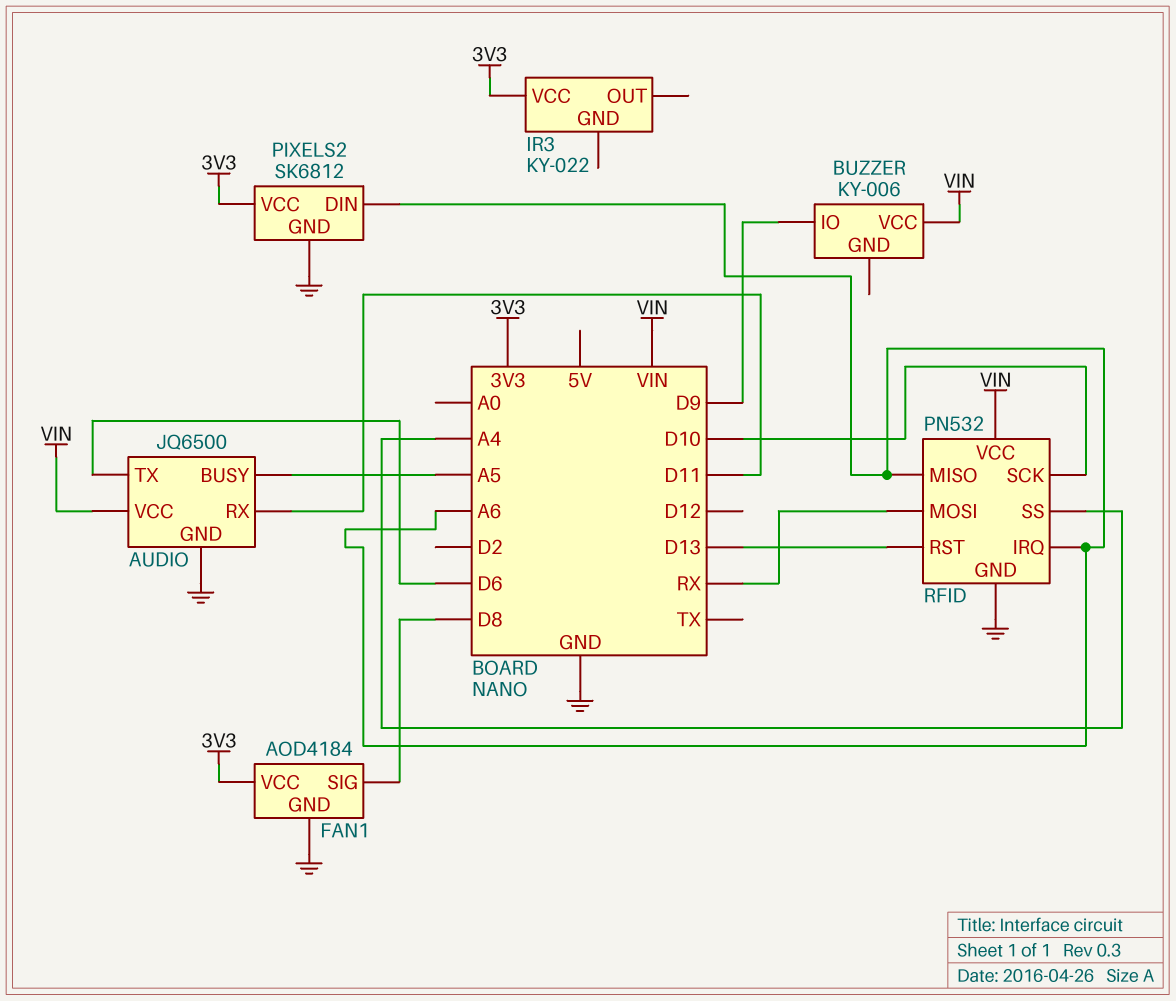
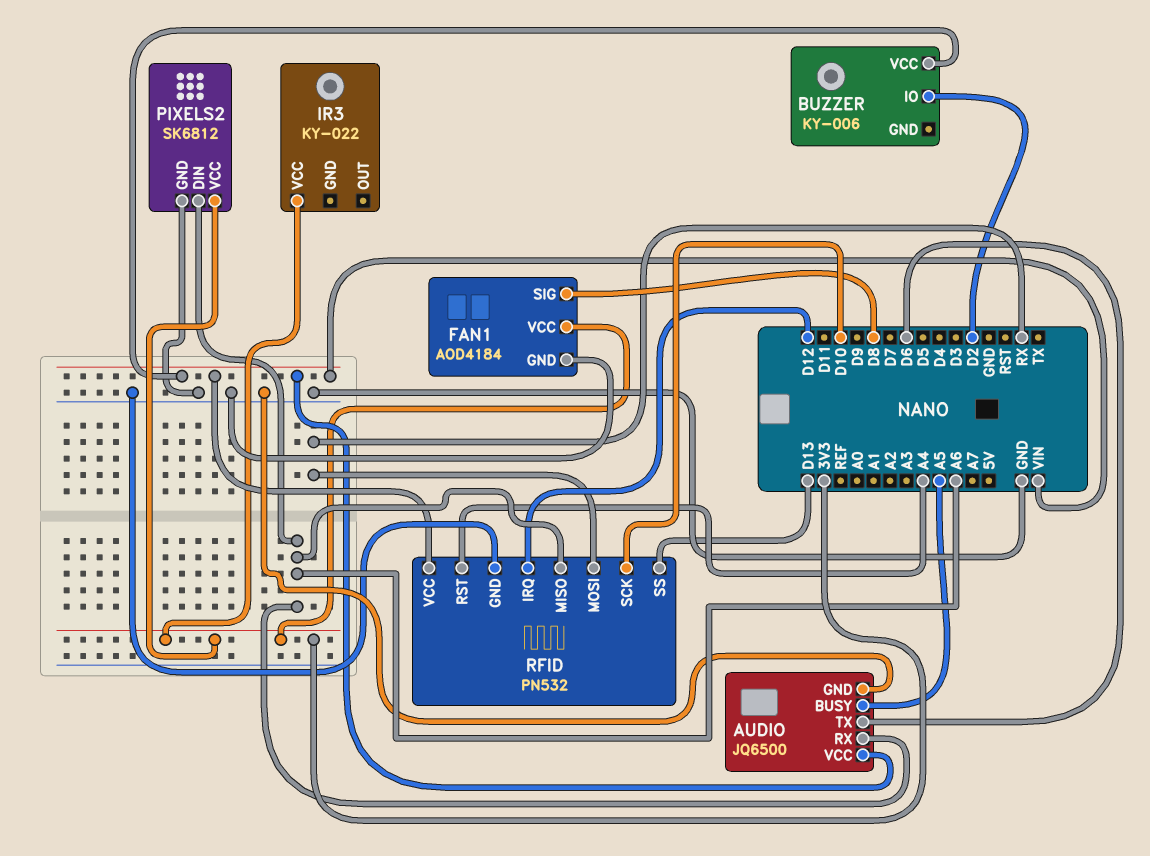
AUDIO pin RX: D11 -> A6
BUZZER pin IO: D9 -> D2
RFID pin IRQ: A6 -> D12
RFID pin RST: D13 -> A4
RFID pin SS: A4 -> D13

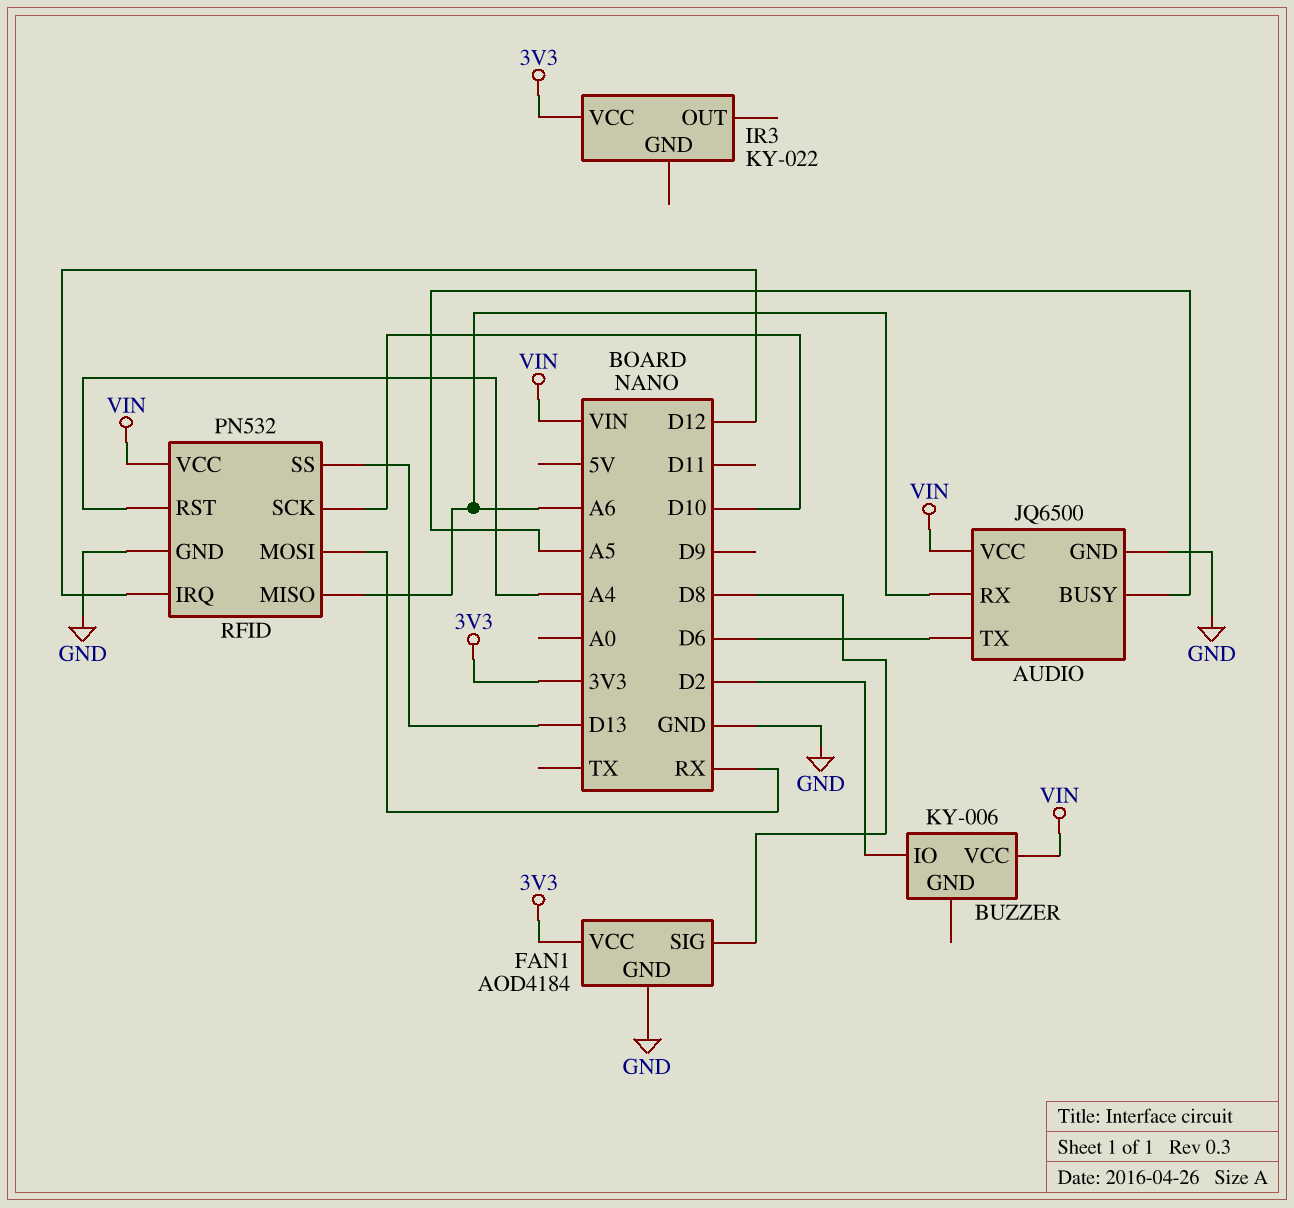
PIXELS2: SK6812 -> none
PIXELS2 pin DIN: A6 -> none
PIXELS2 pin GND: GND -> none
PIXELS2 pin VCC: 3V3 -> none

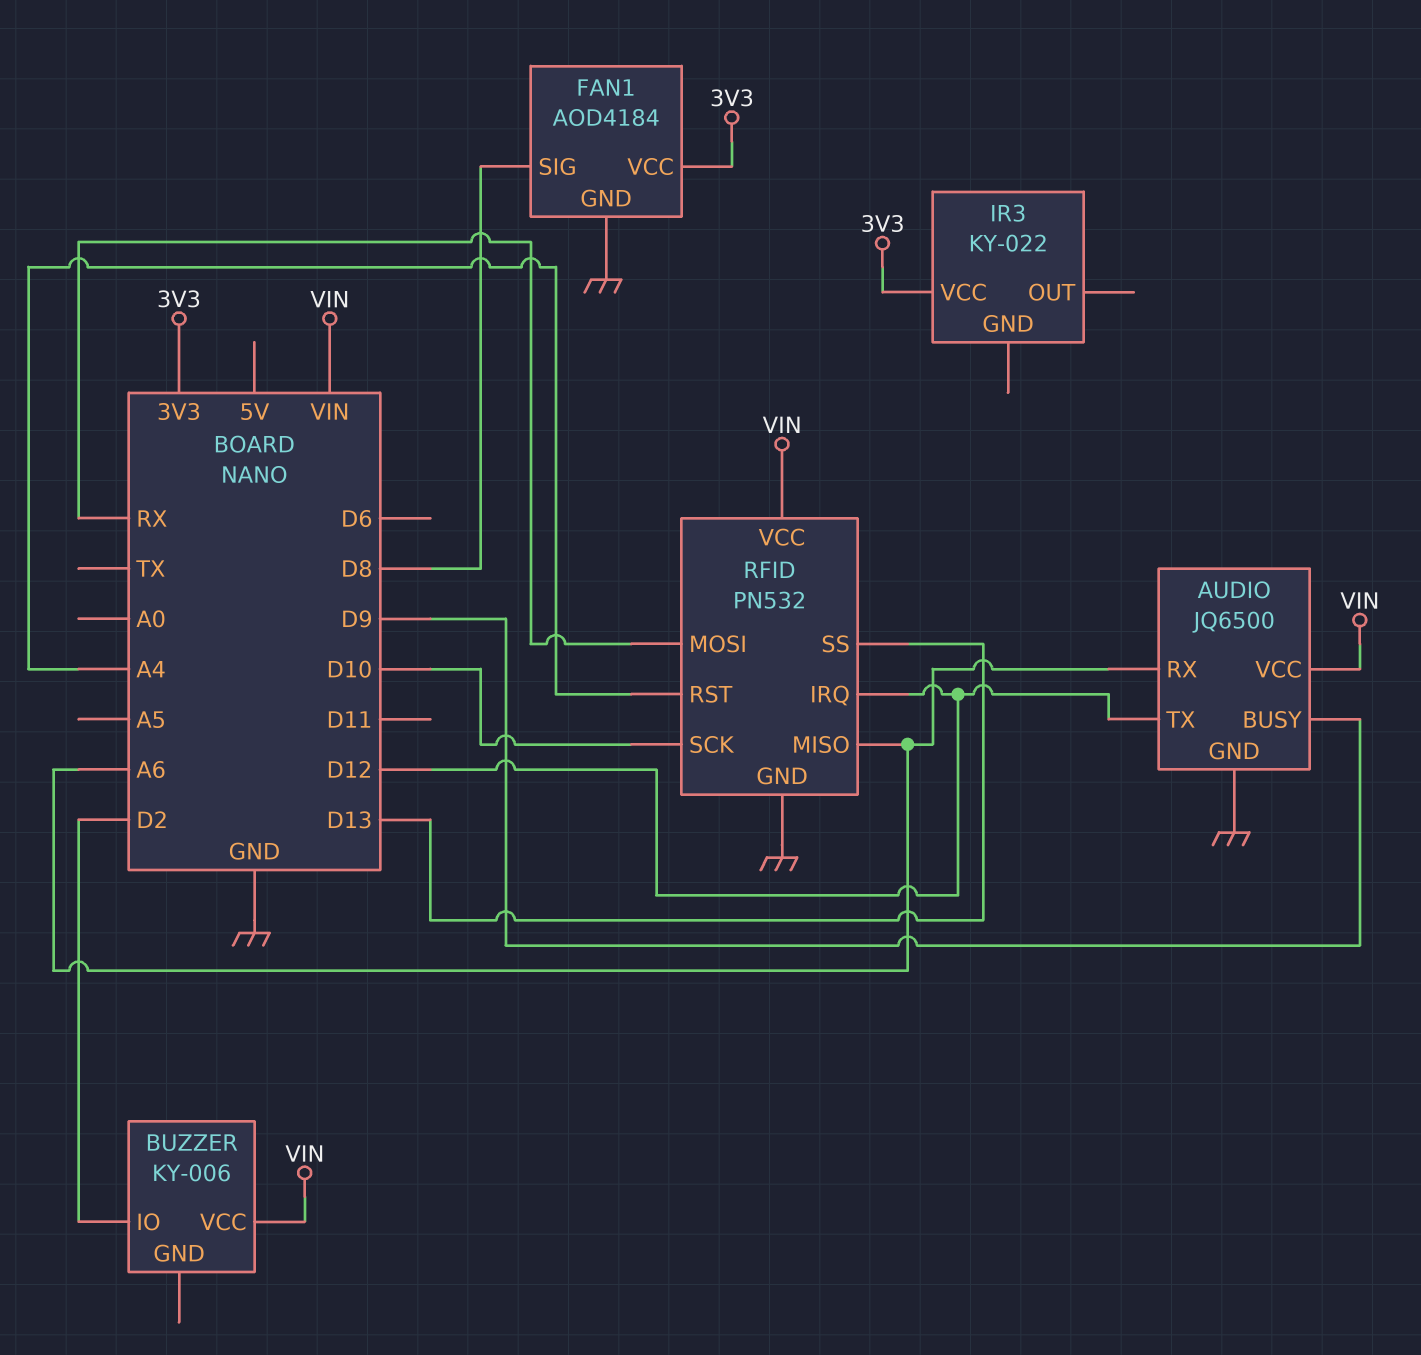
AUDIO pin BUSY: A5 -> D9
AUDIO pin TX: D6 -> D12

